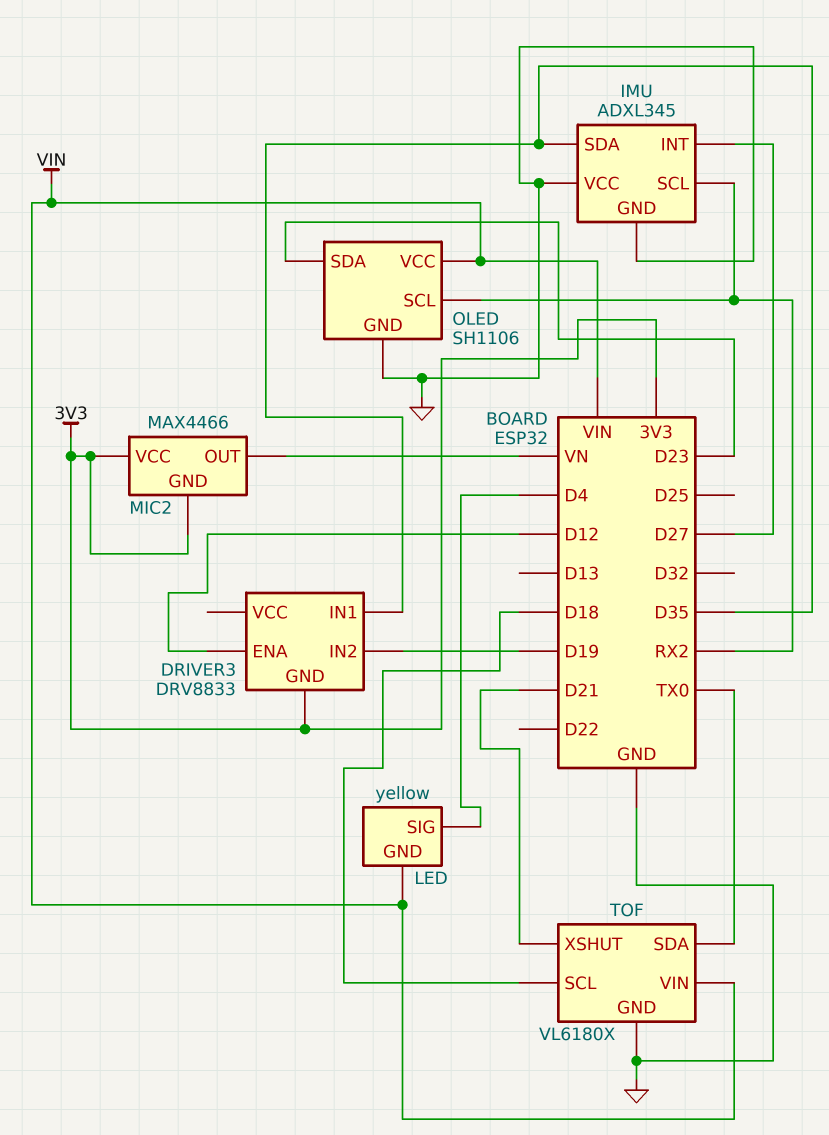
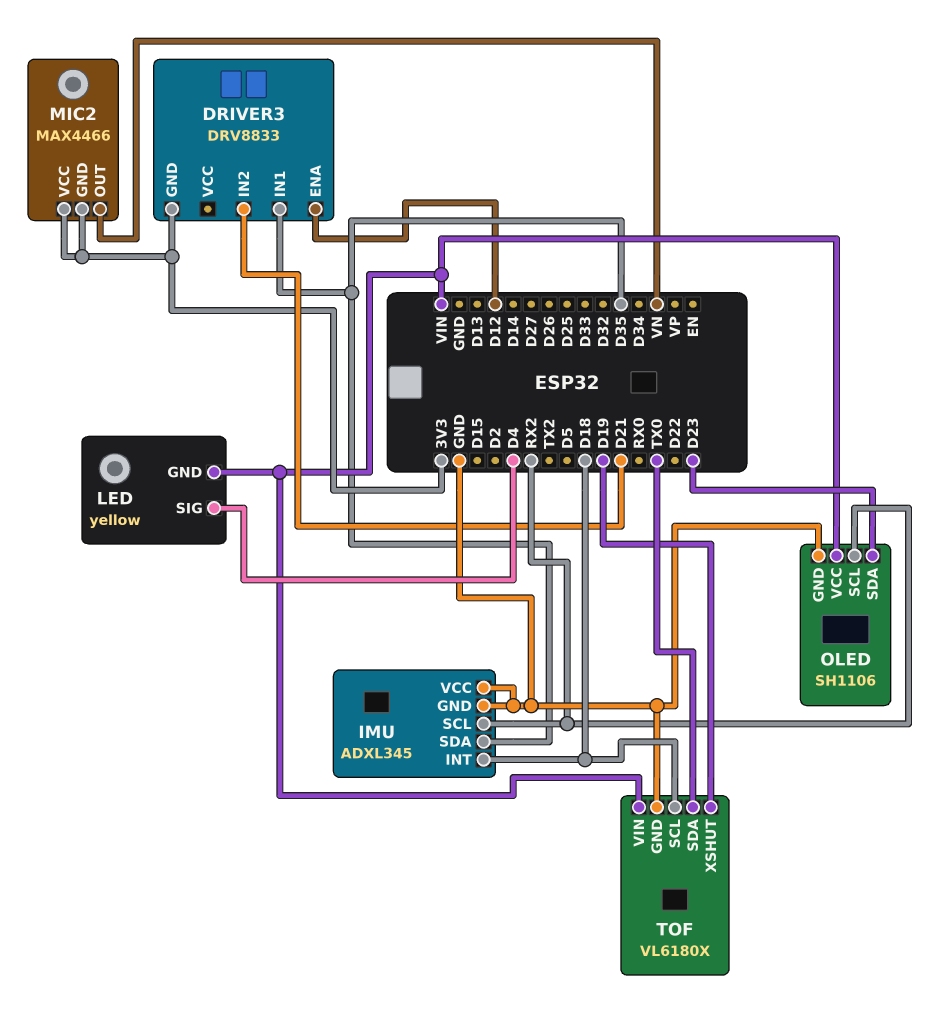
DRIVER3 pin IN2: D19 -> D21
IMU pin INT: D27 -> D18
TOF pin XSHUT: D21 -> D19

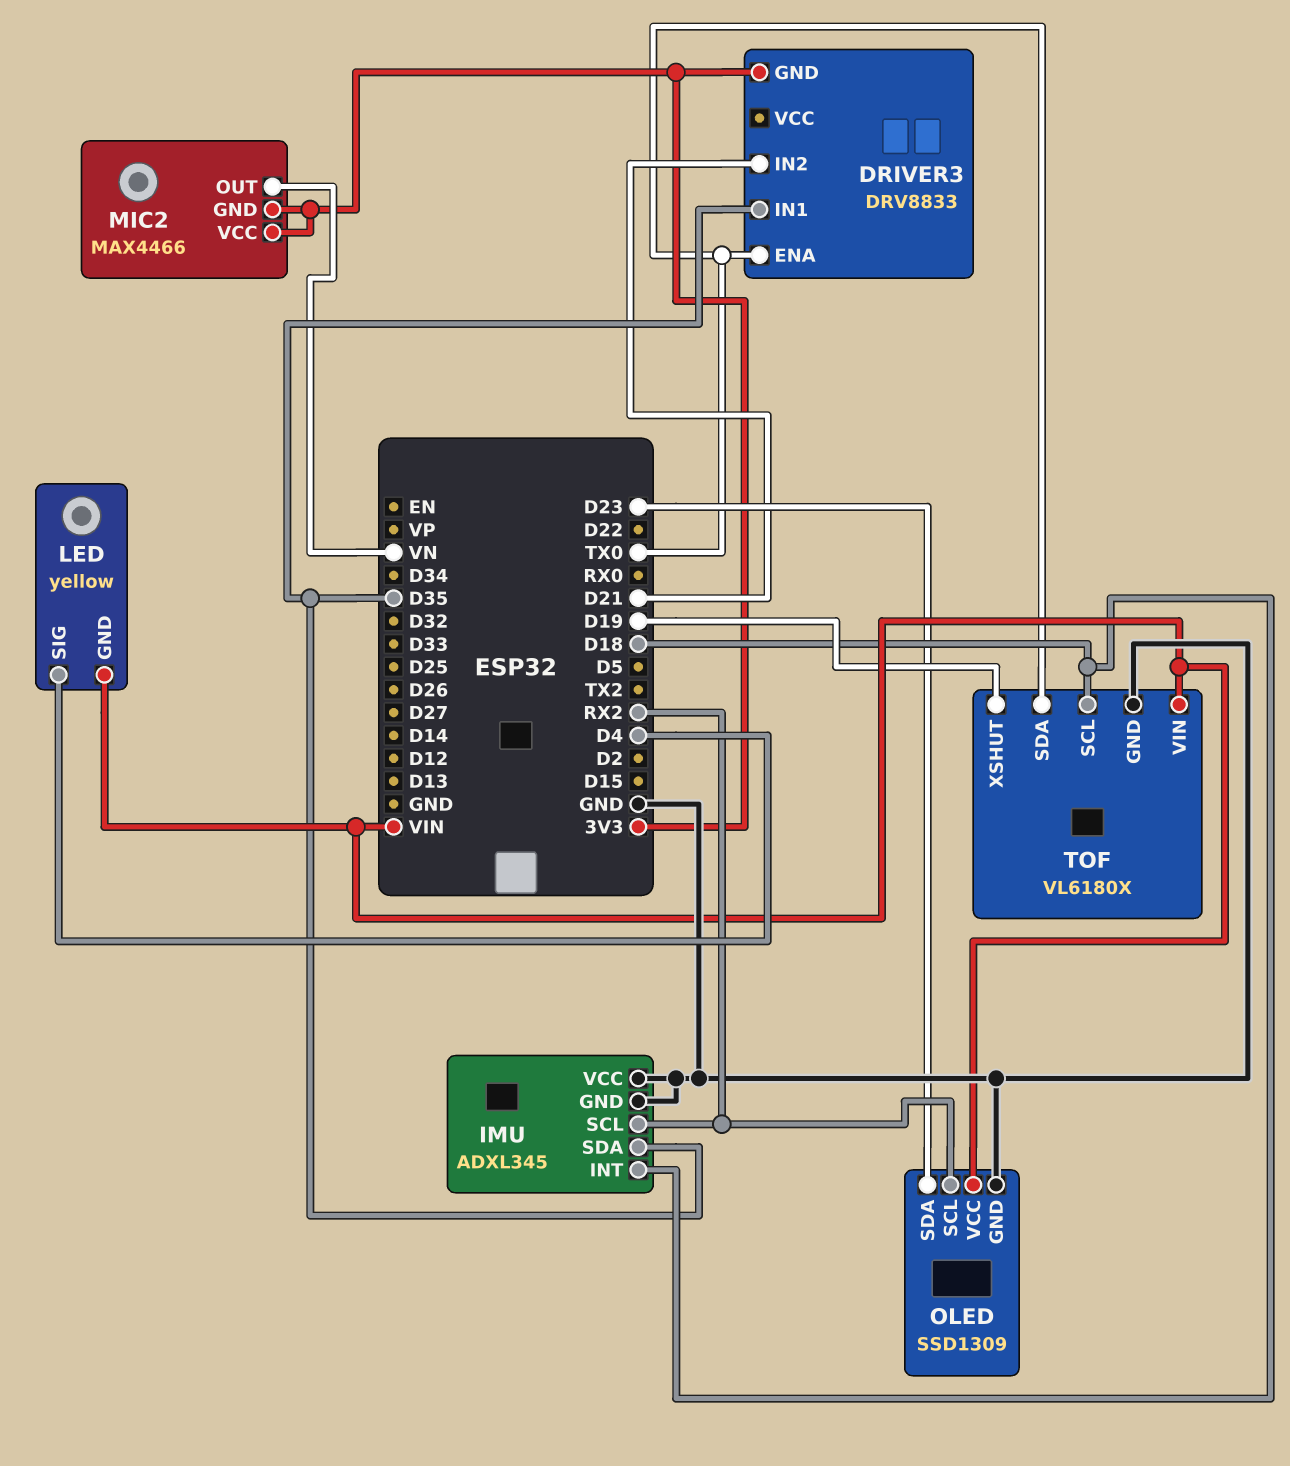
DRIVER3 pin ENA: D12 -> TX0
OLED: SH1106 -> SSD1309

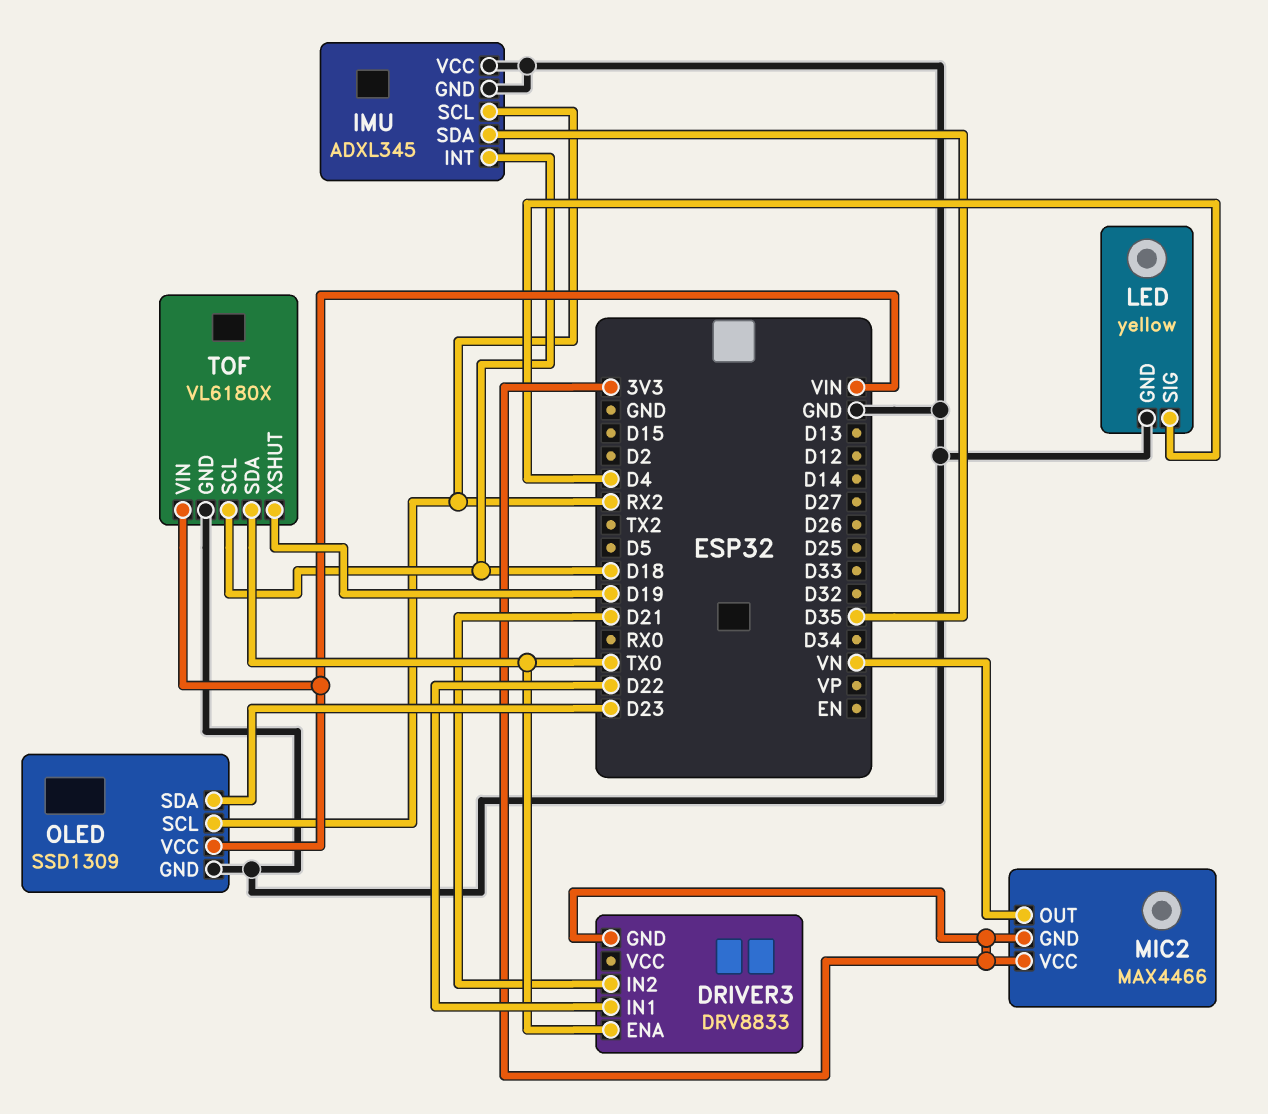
DRIVER3 pin IN1: D35 -> D22
LED pin GND: VIN -> GND

